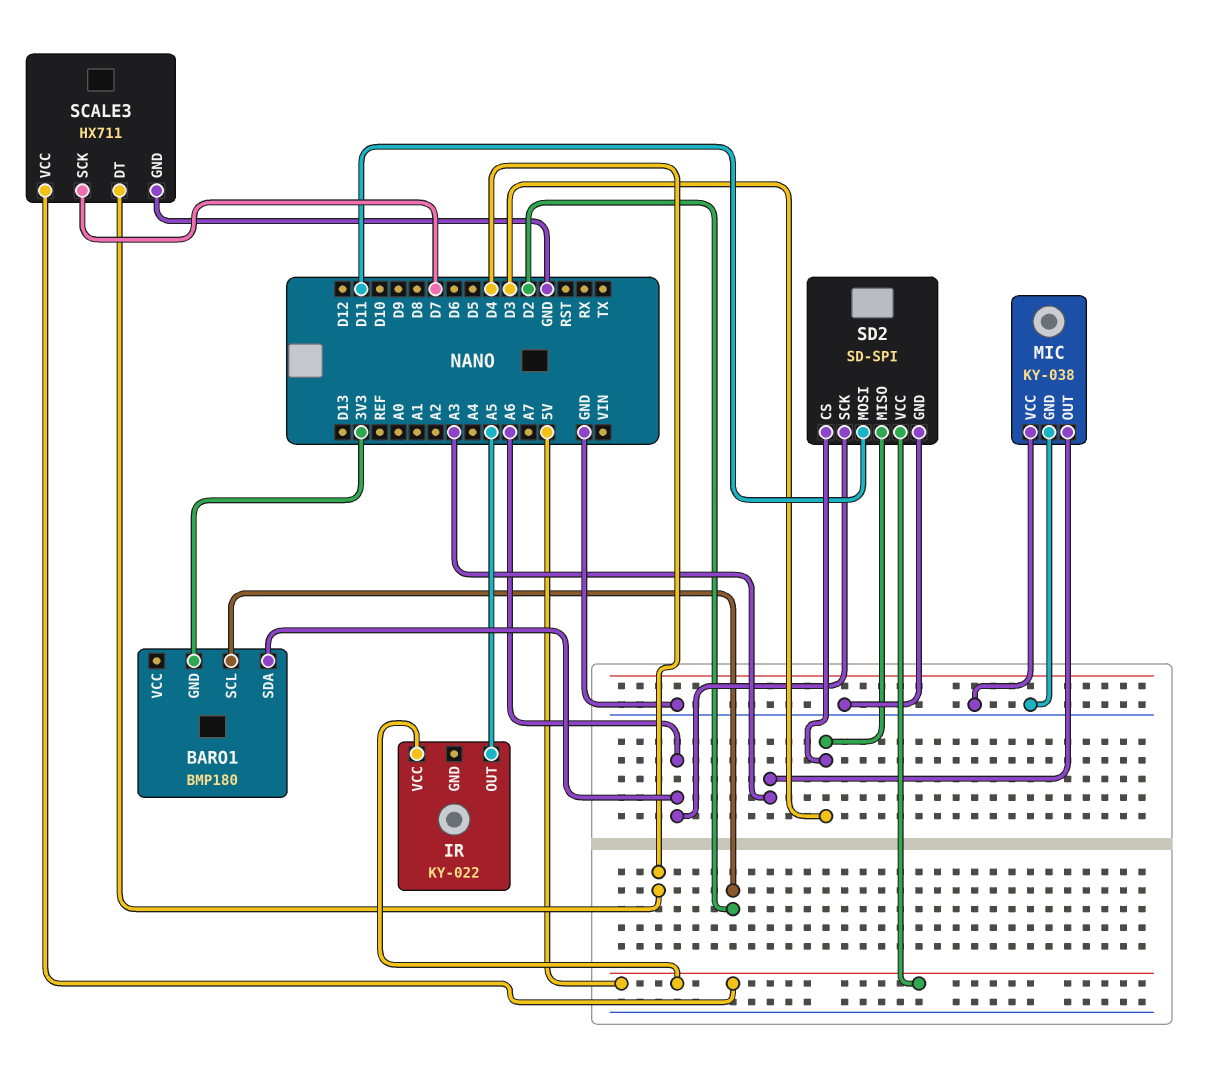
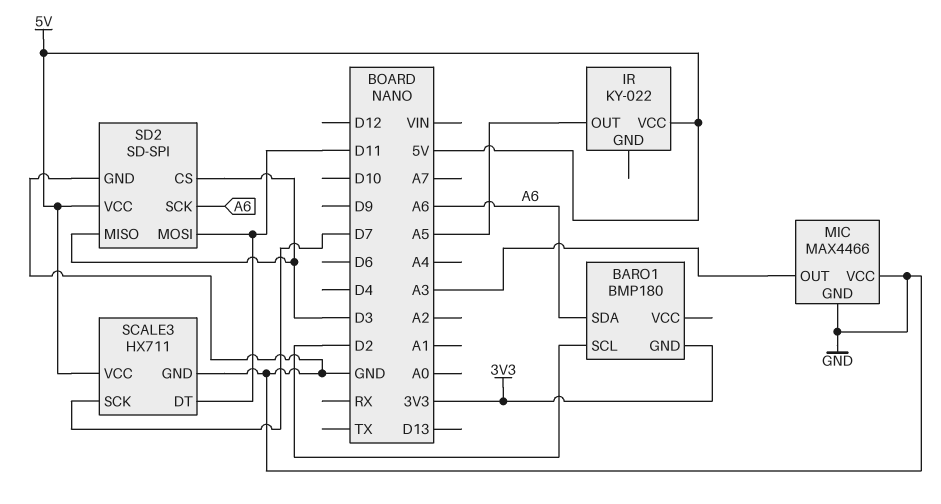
MIC: KY-038 -> MAX4466
SCALE3 pin DT: D4 -> D11

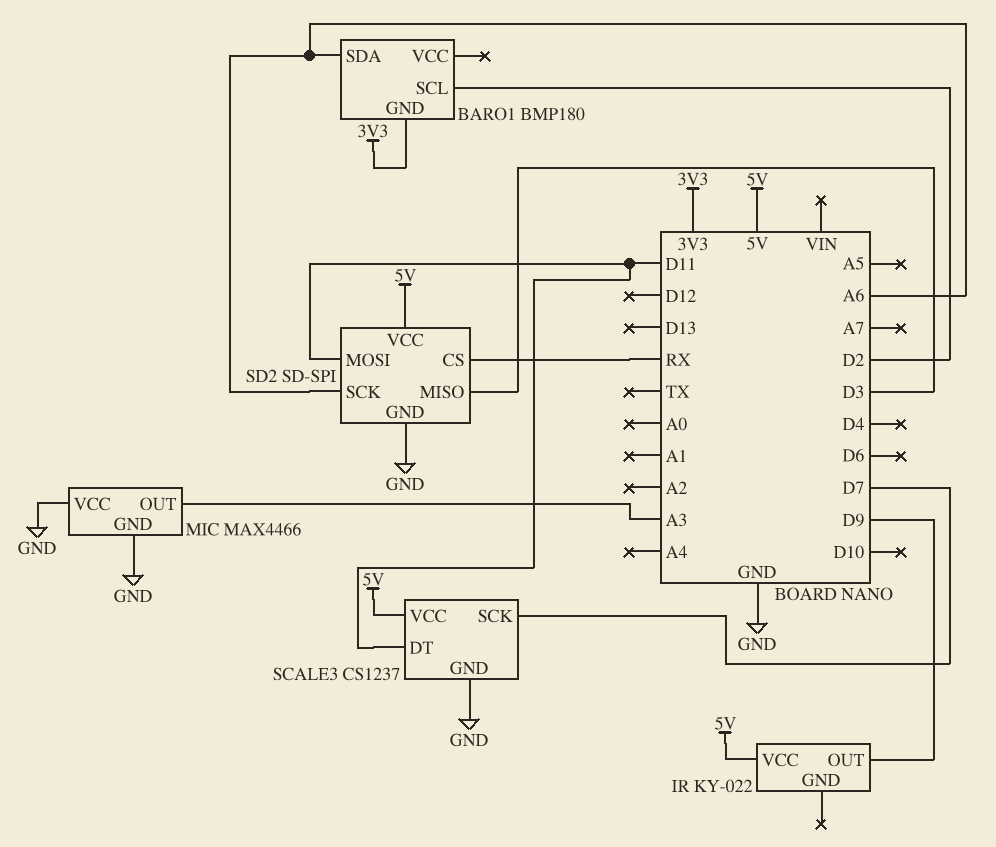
IR pin OUT: A5 -> D9
SCALE3: HX711 -> CS1237
SD2 pin CS: D3 -> RX

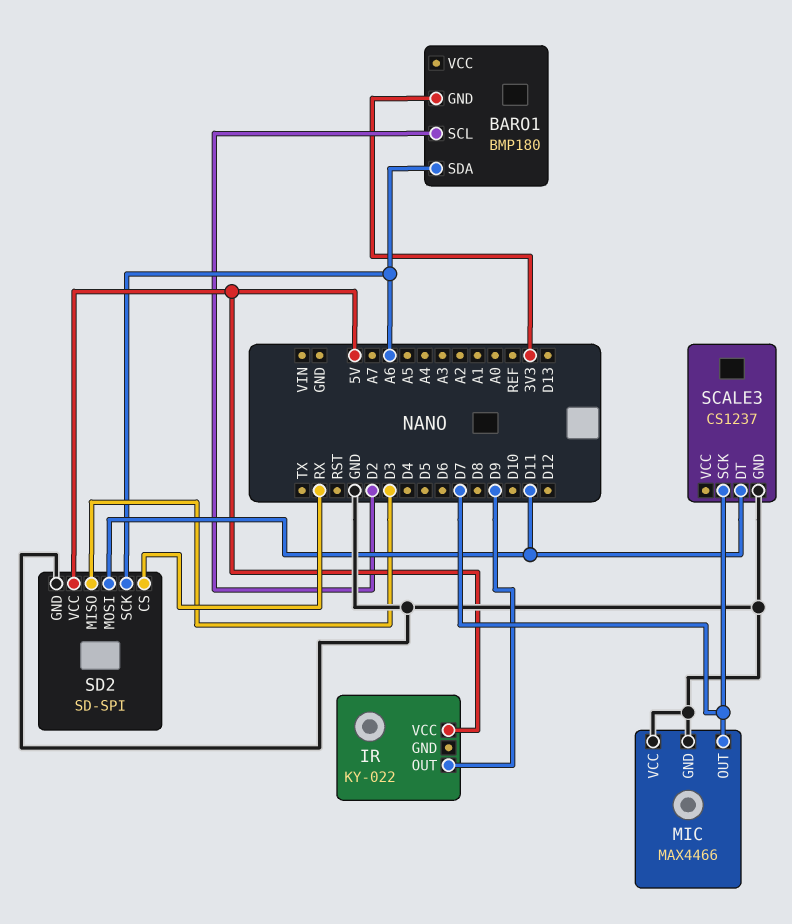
MIC pin OUT: A3 -> D7
SCALE3 pin VCC: 5V -> none

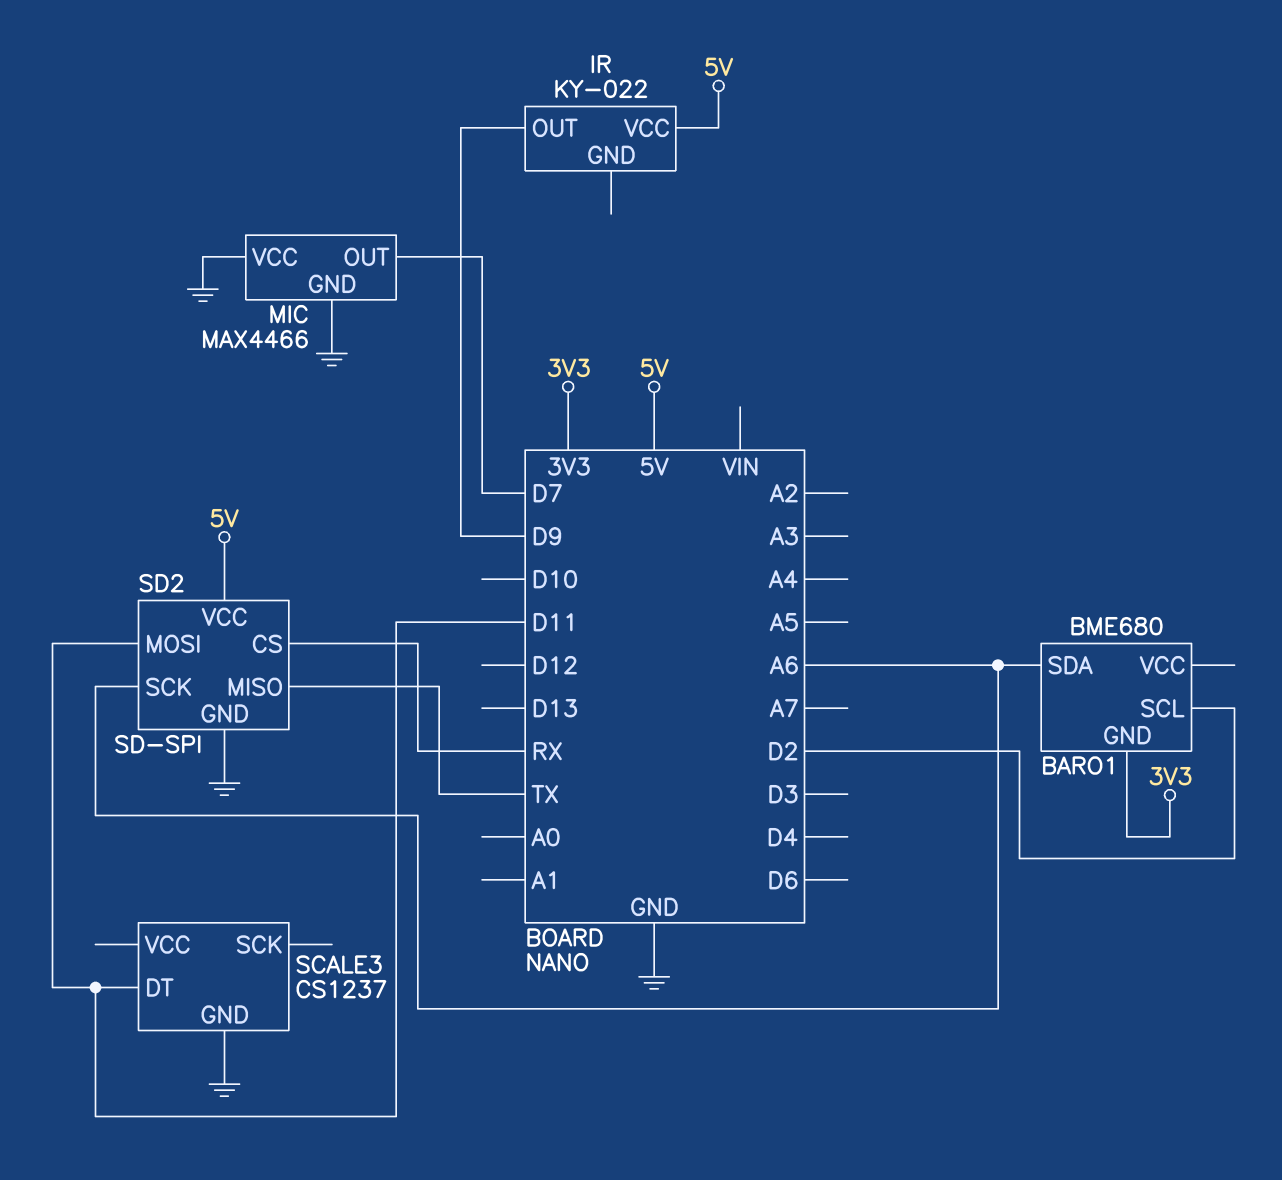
BARO1: BMP180 -> BME680
SCALE3 pin SCK: D7 -> none
SD2 pin MISO: D3 -> TX

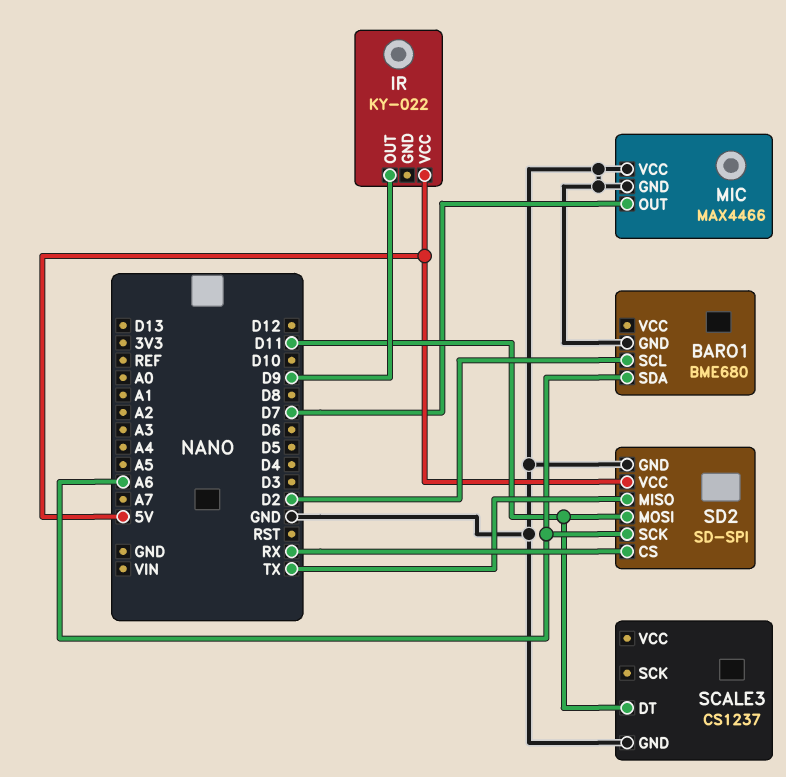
BARO1 pin GND: 3V3 -> GND

